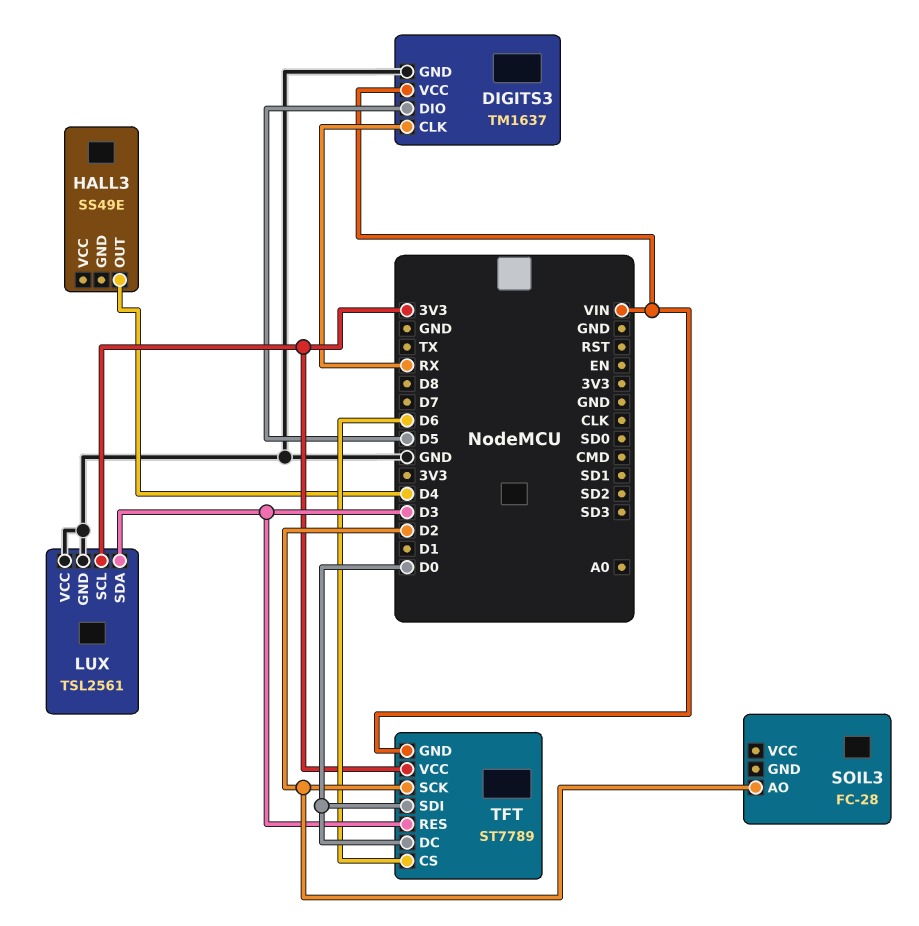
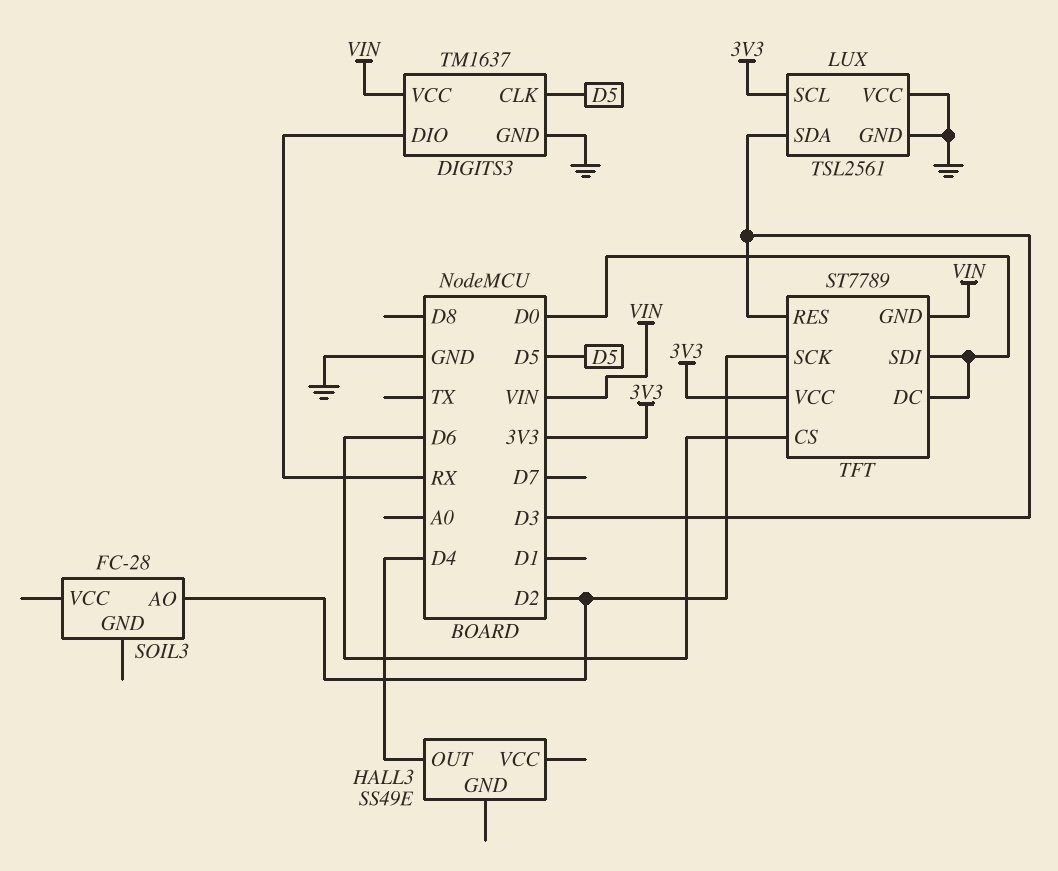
DIGITS3 pin CLK: RX -> D5
DIGITS3 pin DIO: D5 -> RX

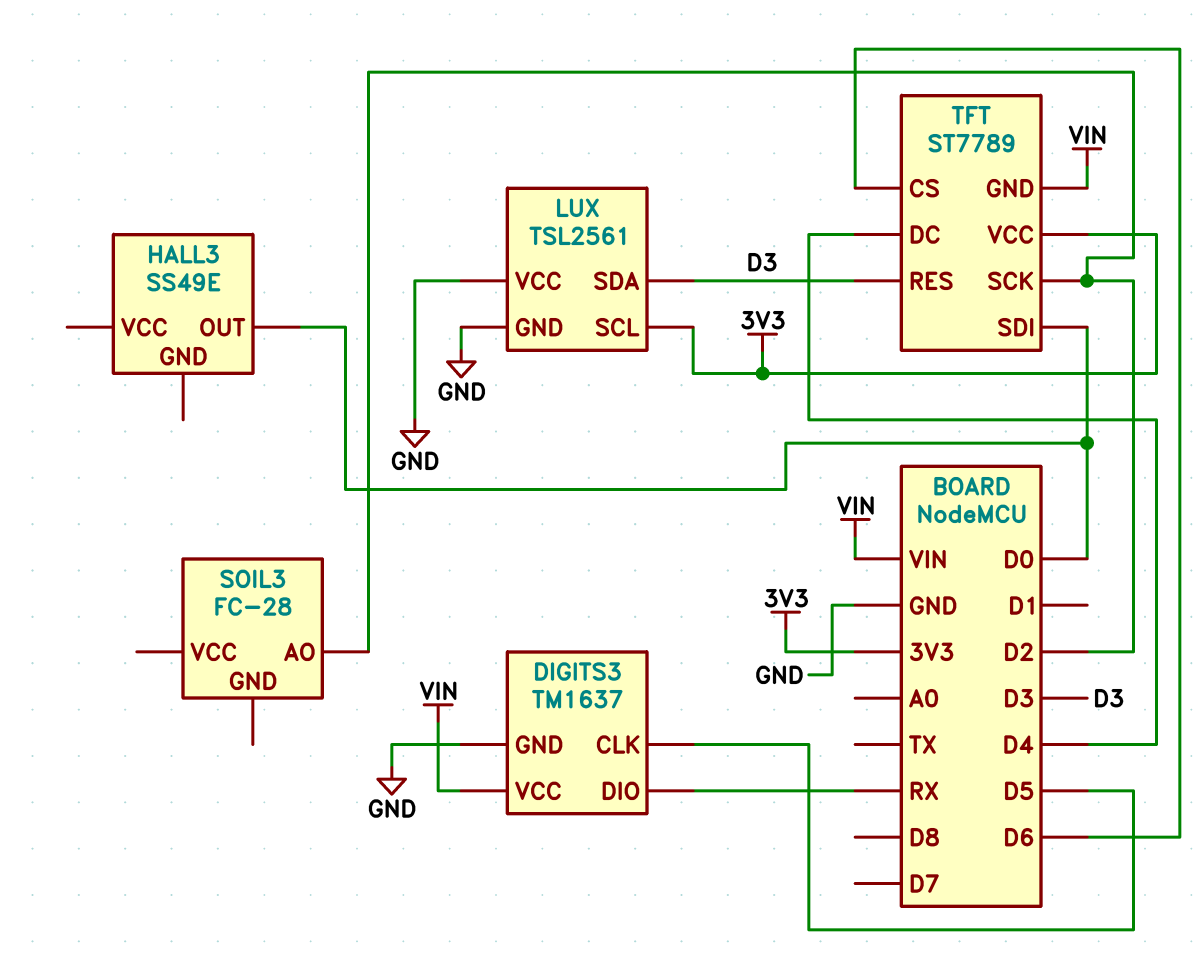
HALL3 pin OUT: D4 -> D0
TFT pin DC: D0 -> D4

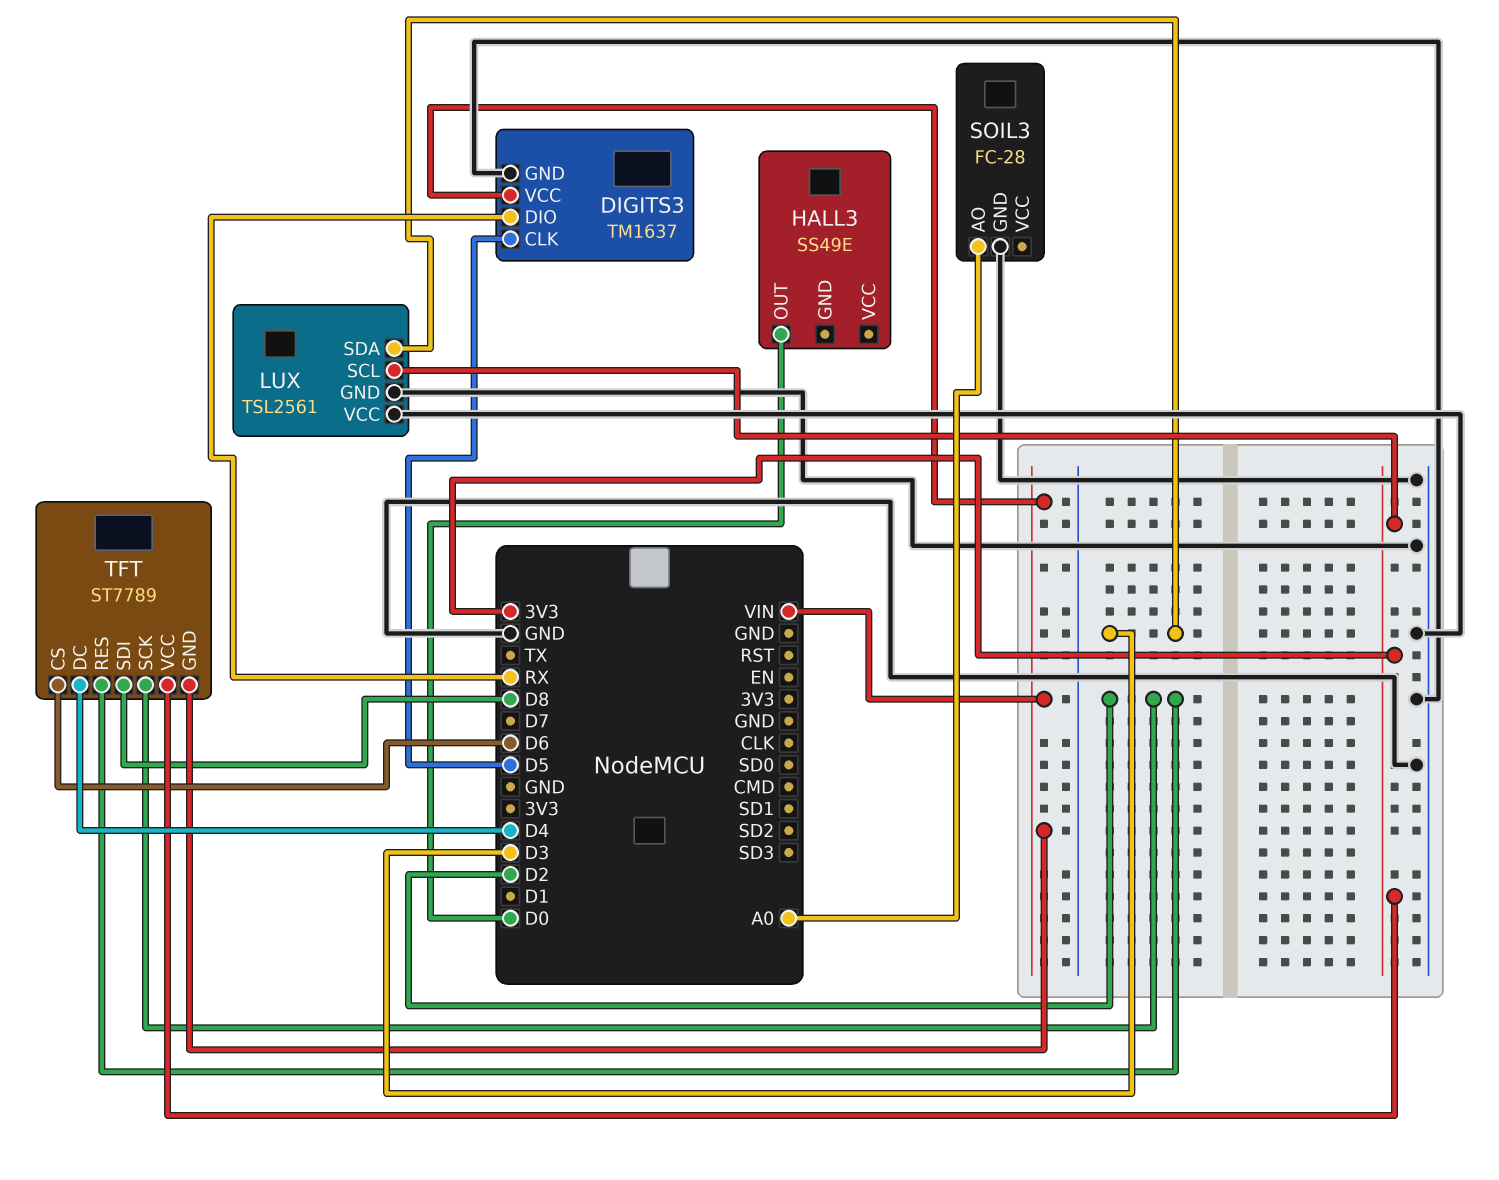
SOIL3 pin AO: D2 -> A0
SOIL3 pin GND: none -> GND
TFT pin RES: D3 -> D2
TFT pin SDI: D0 -> D8

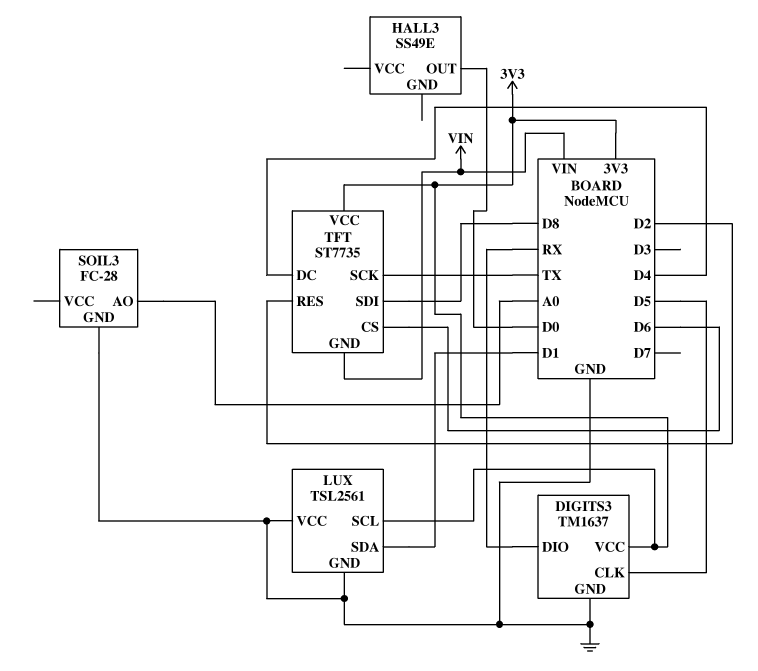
DIGITS3 pin VCC: VIN -> 3V3
LUX pin SDA: D3 -> D1
TFT: ST7789 -> ST7735
TFT pin SCK: D2 -> TX

